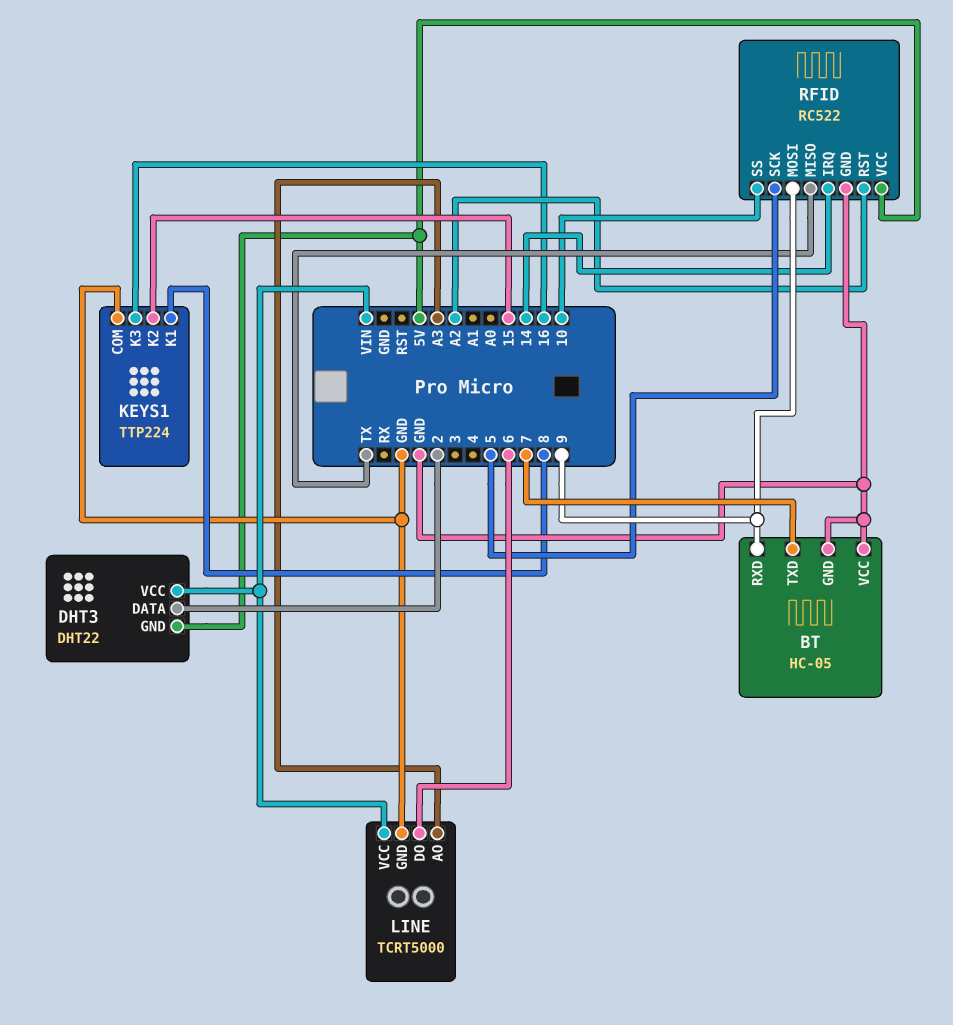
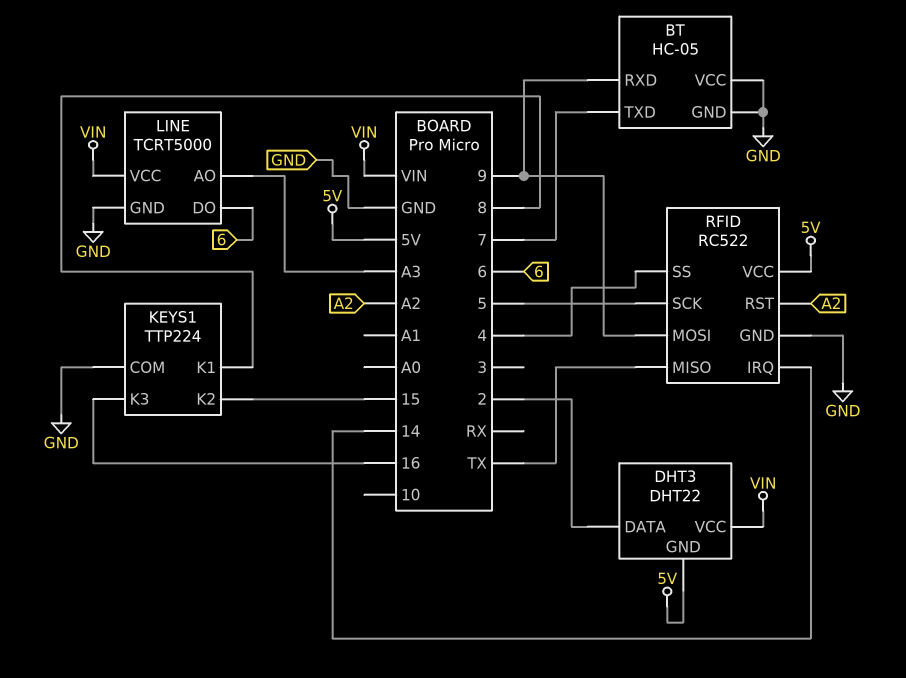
RFID pin SS: 10 -> 4

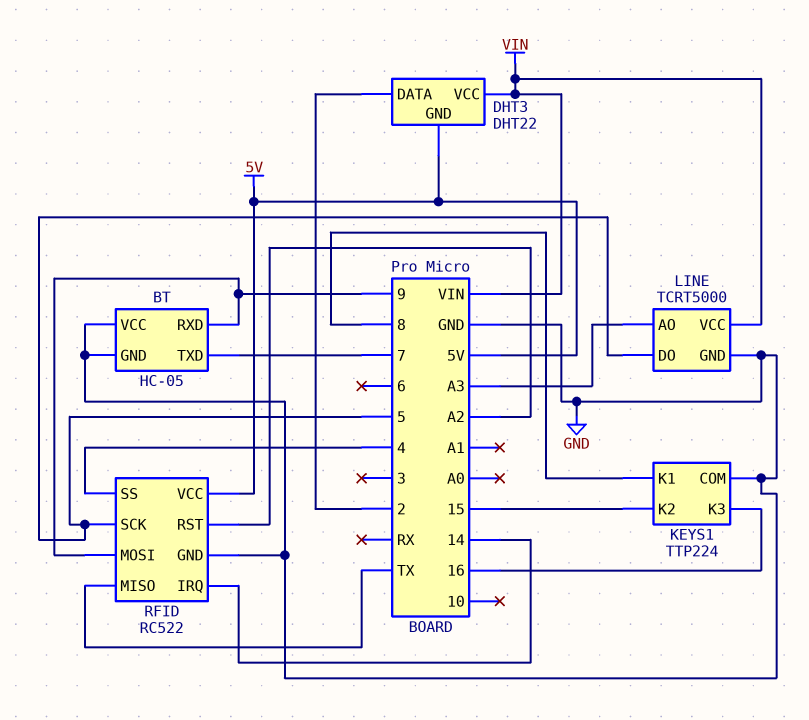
LINE pin DO: 6 -> 5

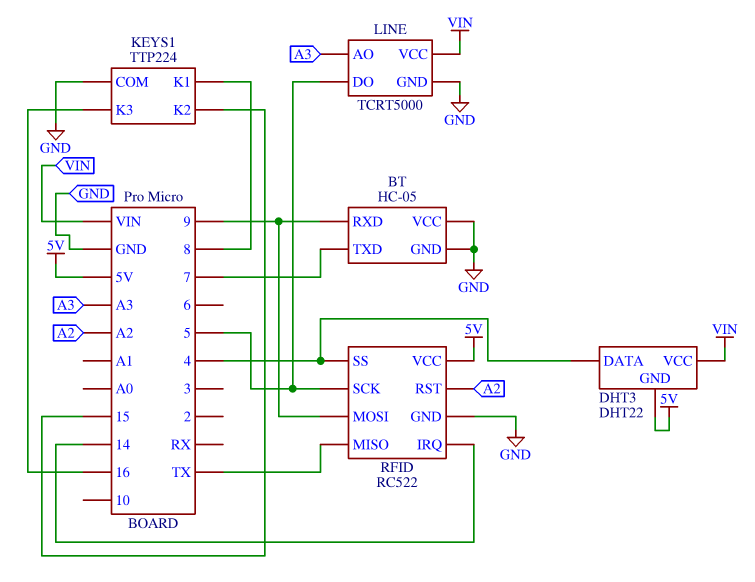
DHT3 pin DATA: 2 -> 4

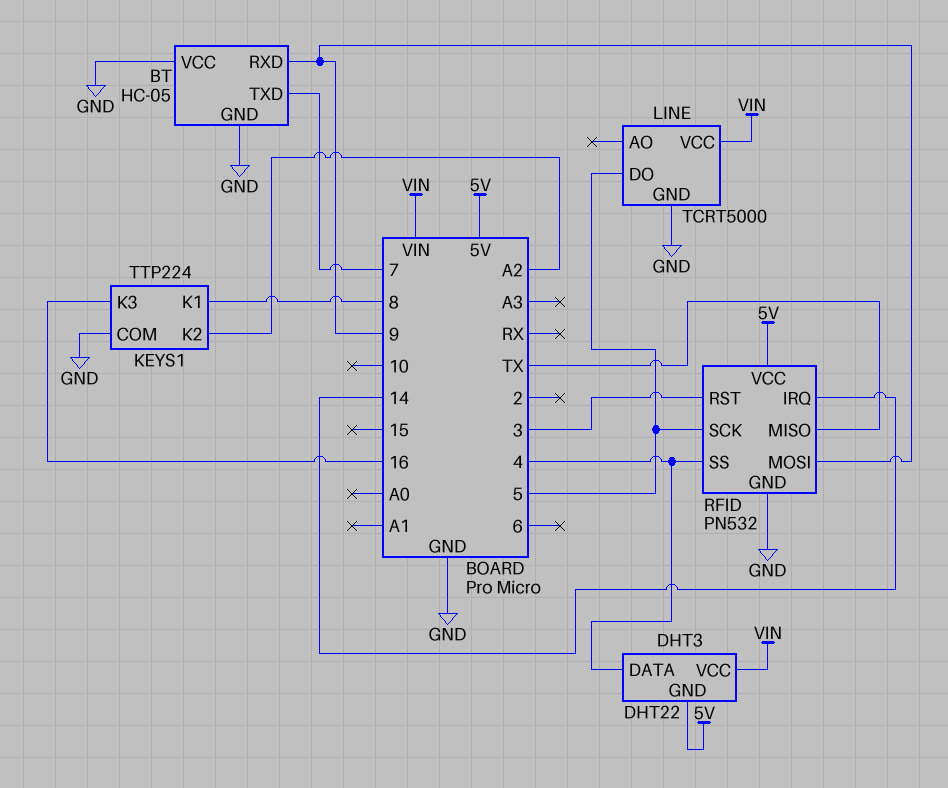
KEYS1 pin K2: 15 -> A2
LINE pin AO: A3 -> none
RFID: RC522 -> PN532
RFID pin RST: A2 -> 3

